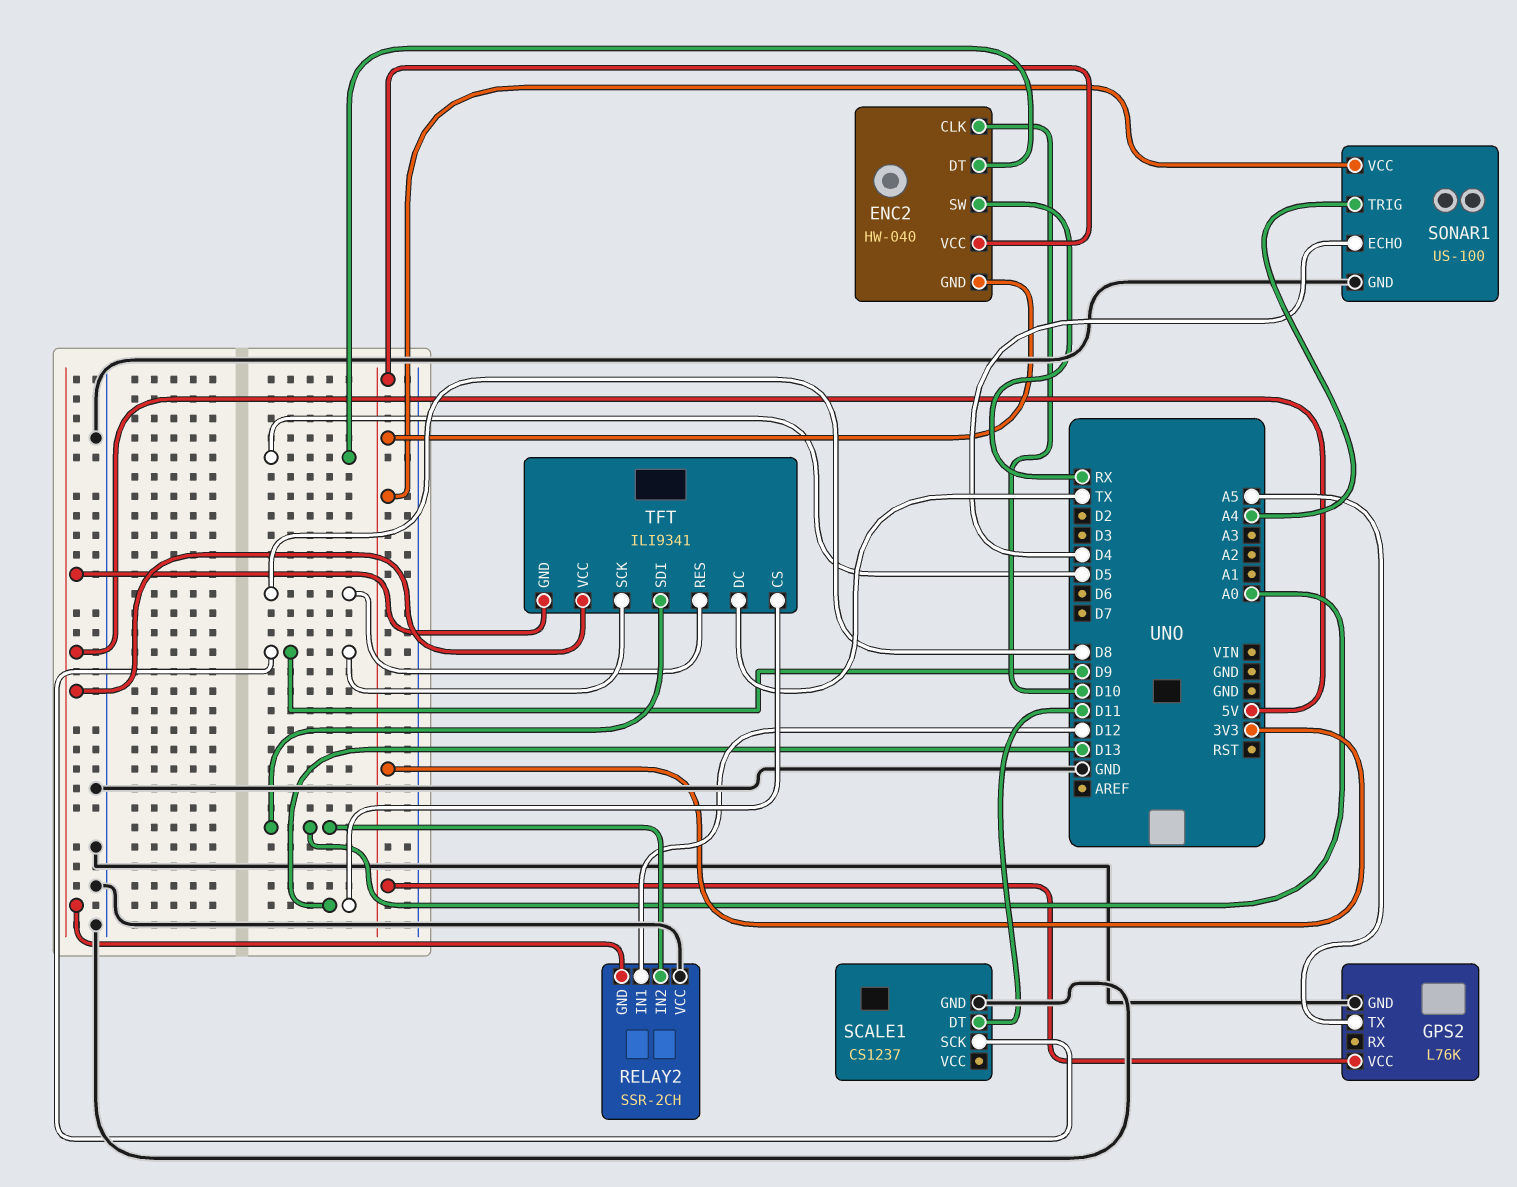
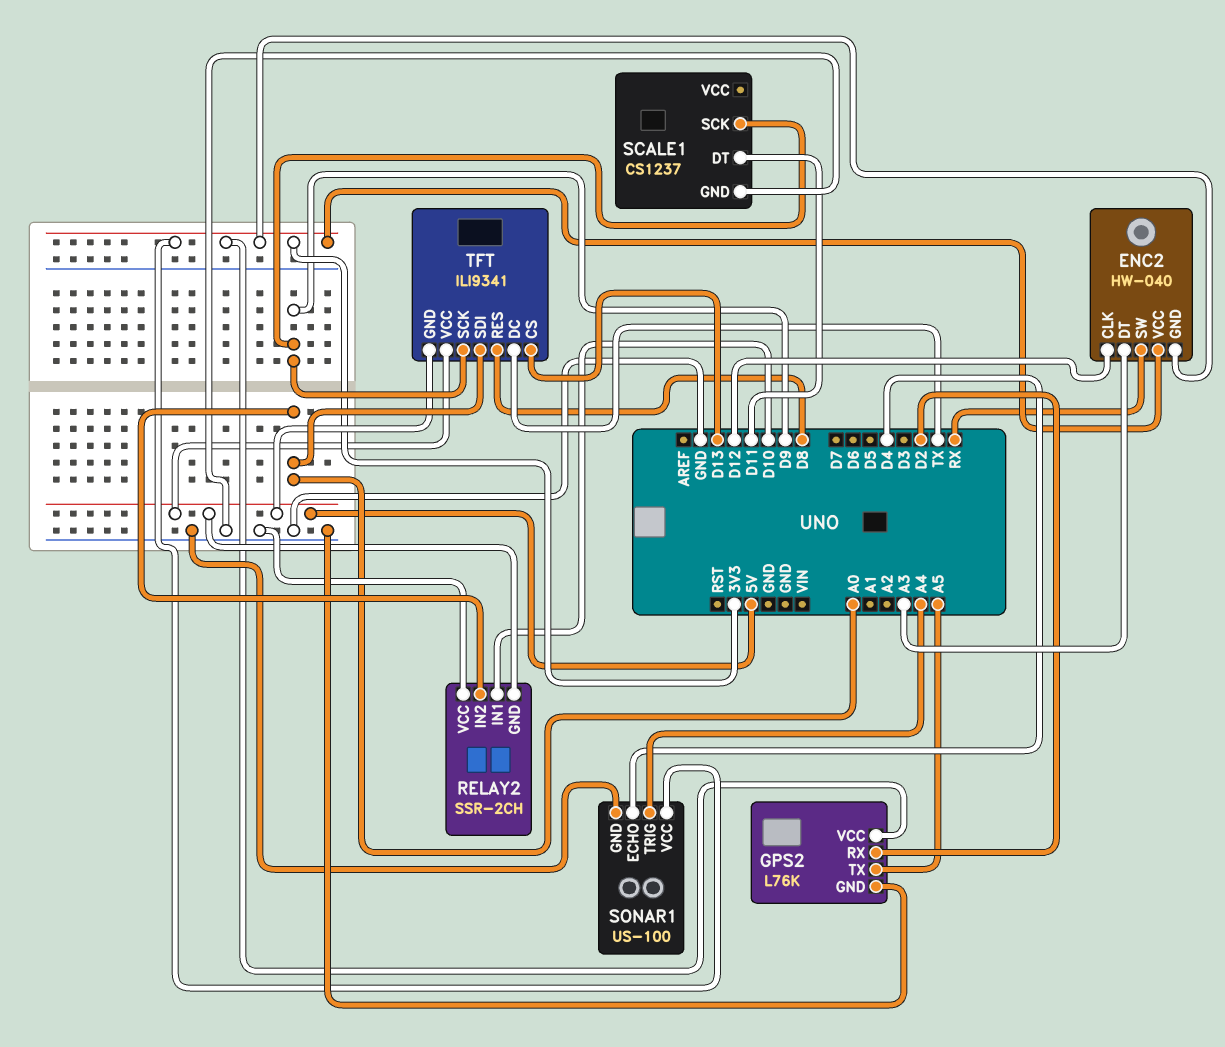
ENC2 pin CLK: D10 -> D12
ENC2 pin DT: D5 -> A3
GPS2 pin RX: none -> D2
RELAY2 pin IN1: D12 -> D10

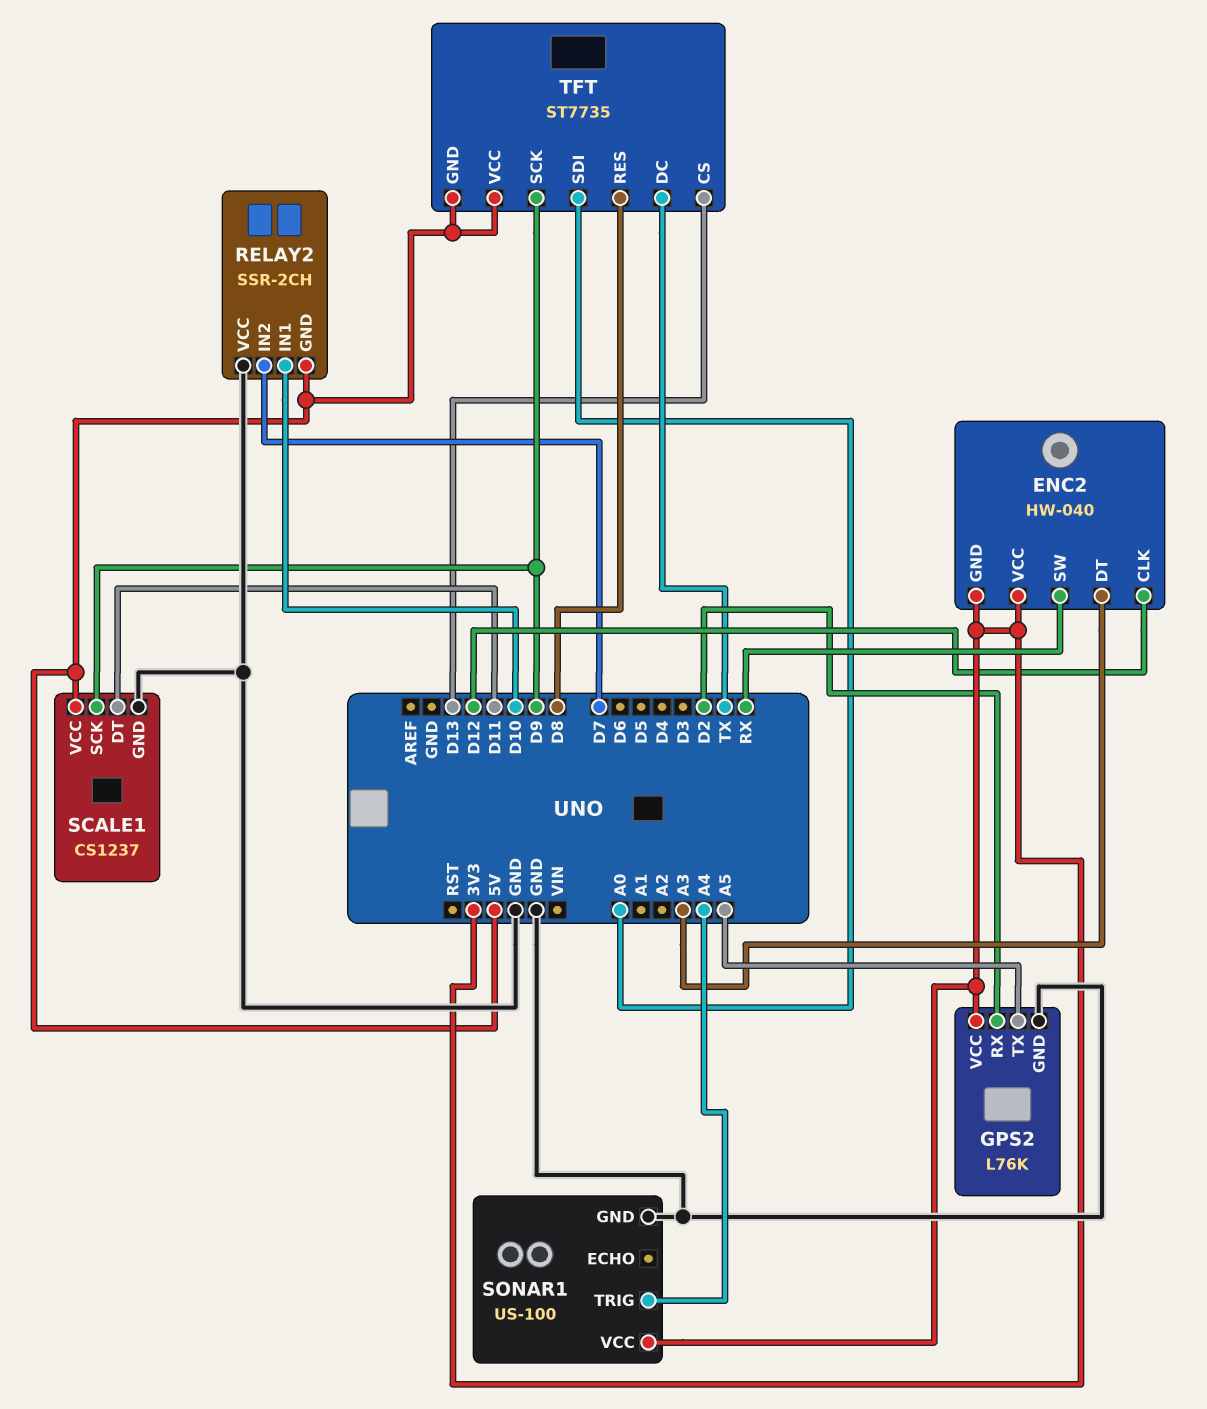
RELAY2 pin IN2: A0 -> D7
SCALE1 pin VCC: none -> 5V
SONAR1 pin ECHO: D4 -> none
TFT: ILI9341 -> ST7735

